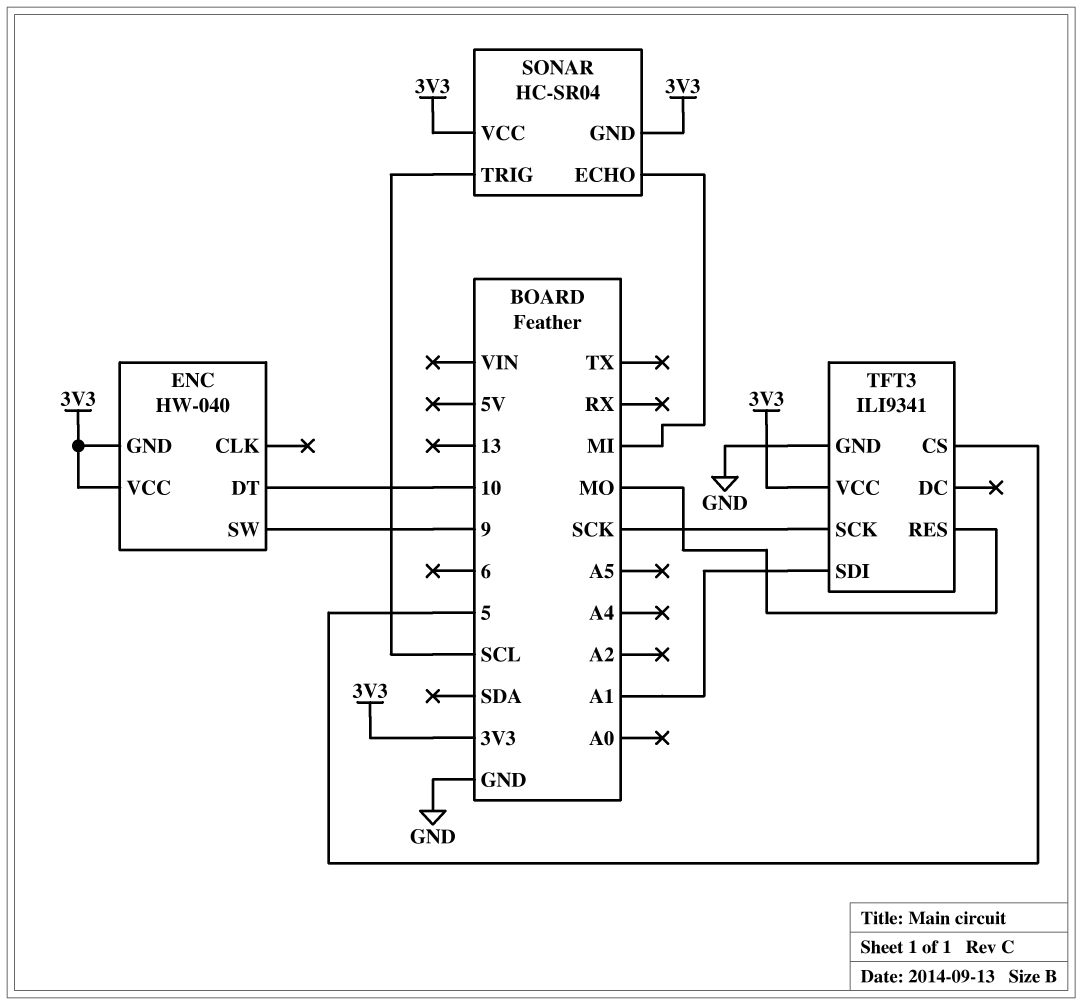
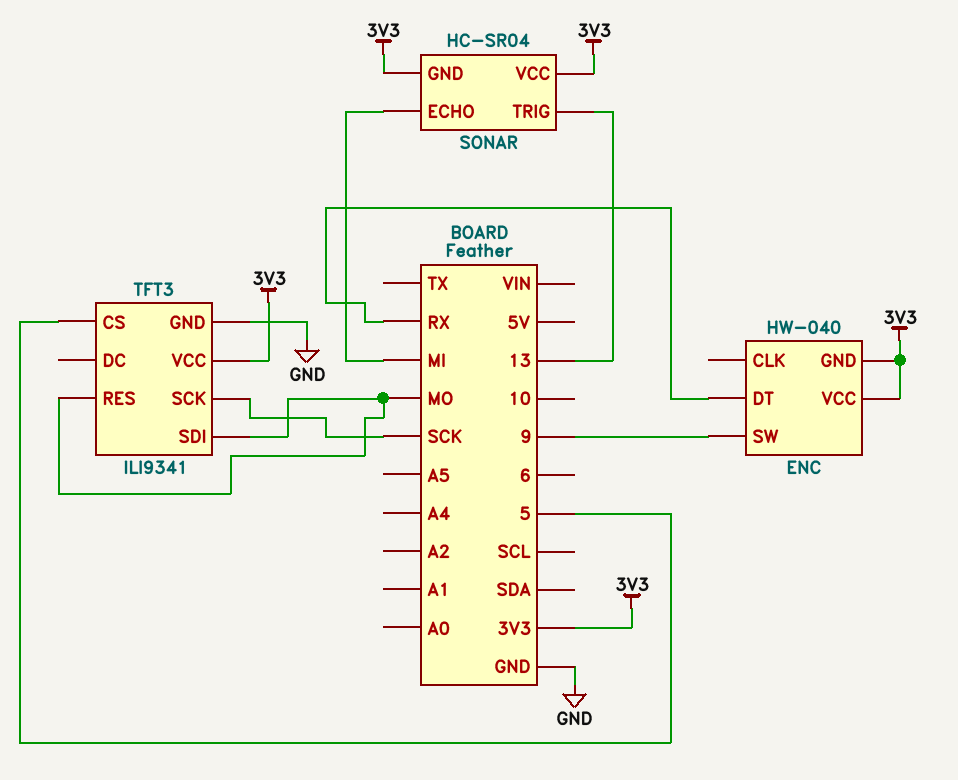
ENC pin DT: 10 -> RX
SONAR pin TRIG: SCL -> 13
TFT3 pin SDI: A1 -> MO

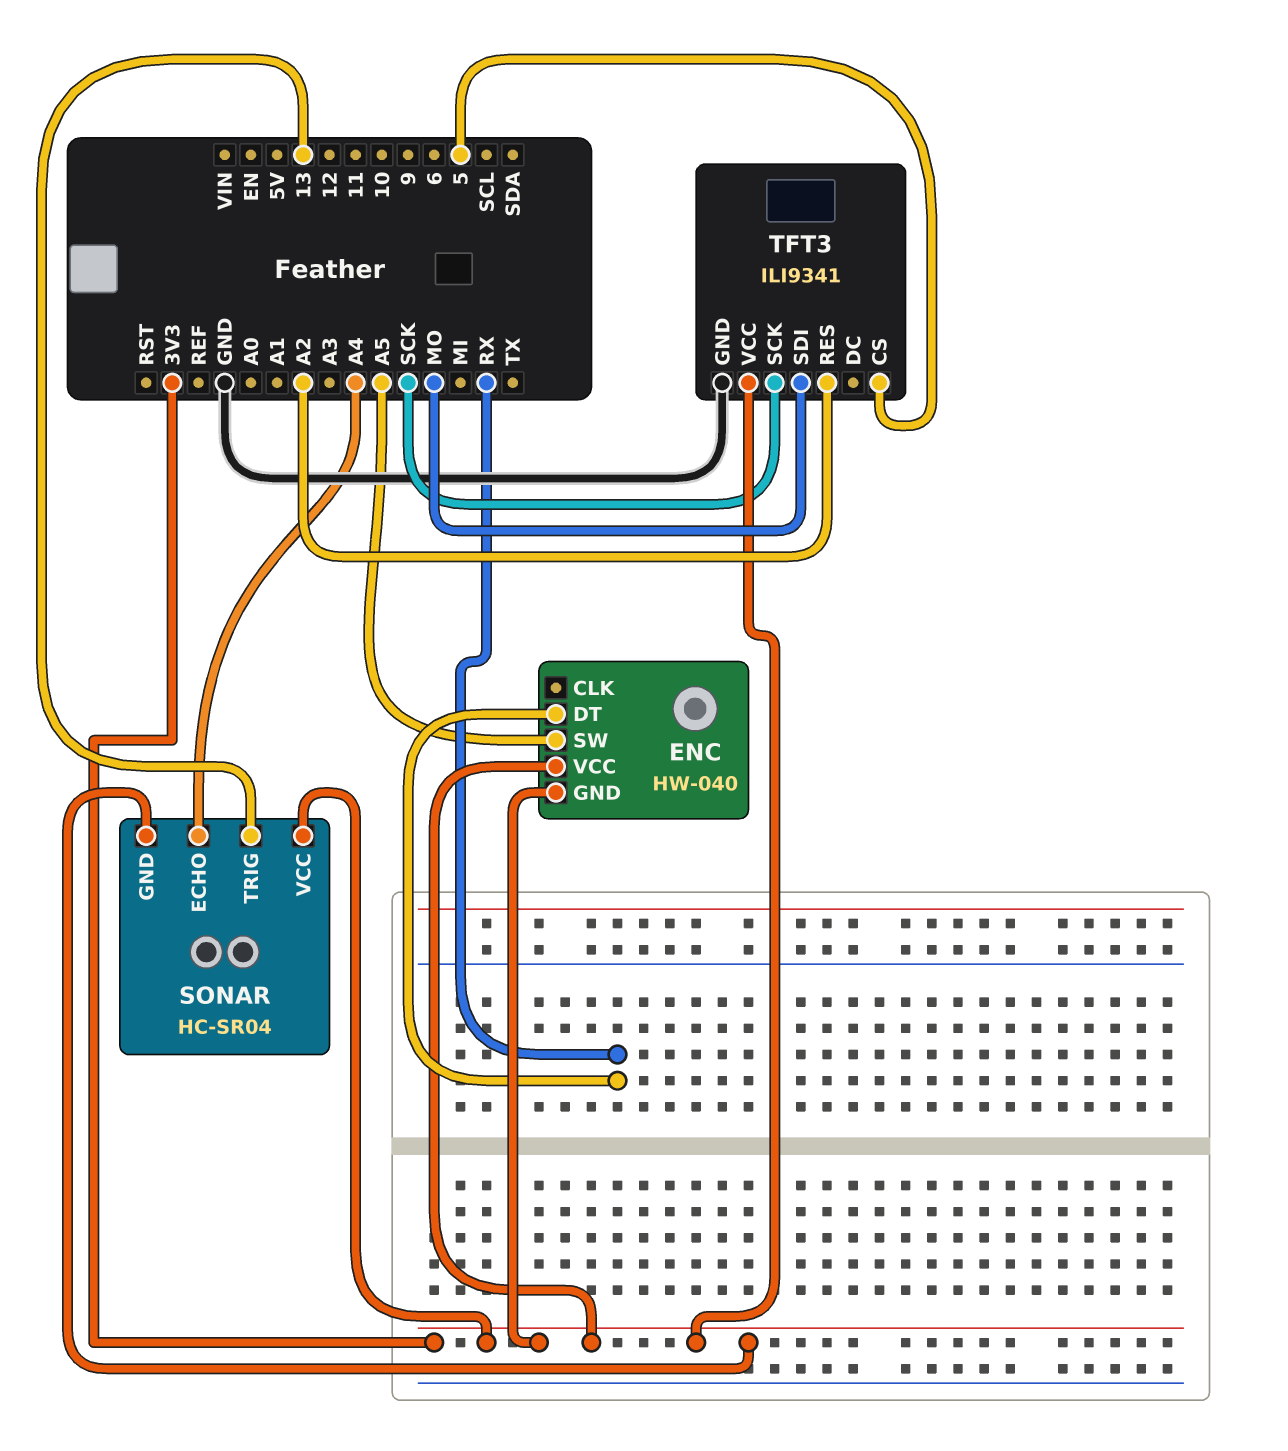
ENC pin SW: 9 -> A5
SONAR pin ECHO: MI -> A4
TFT3 pin RES: MO -> A2

